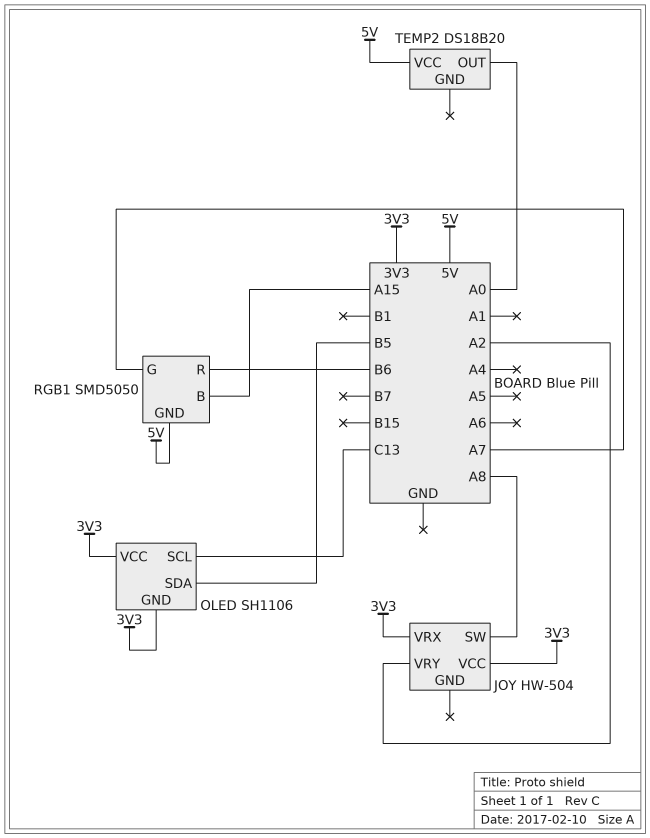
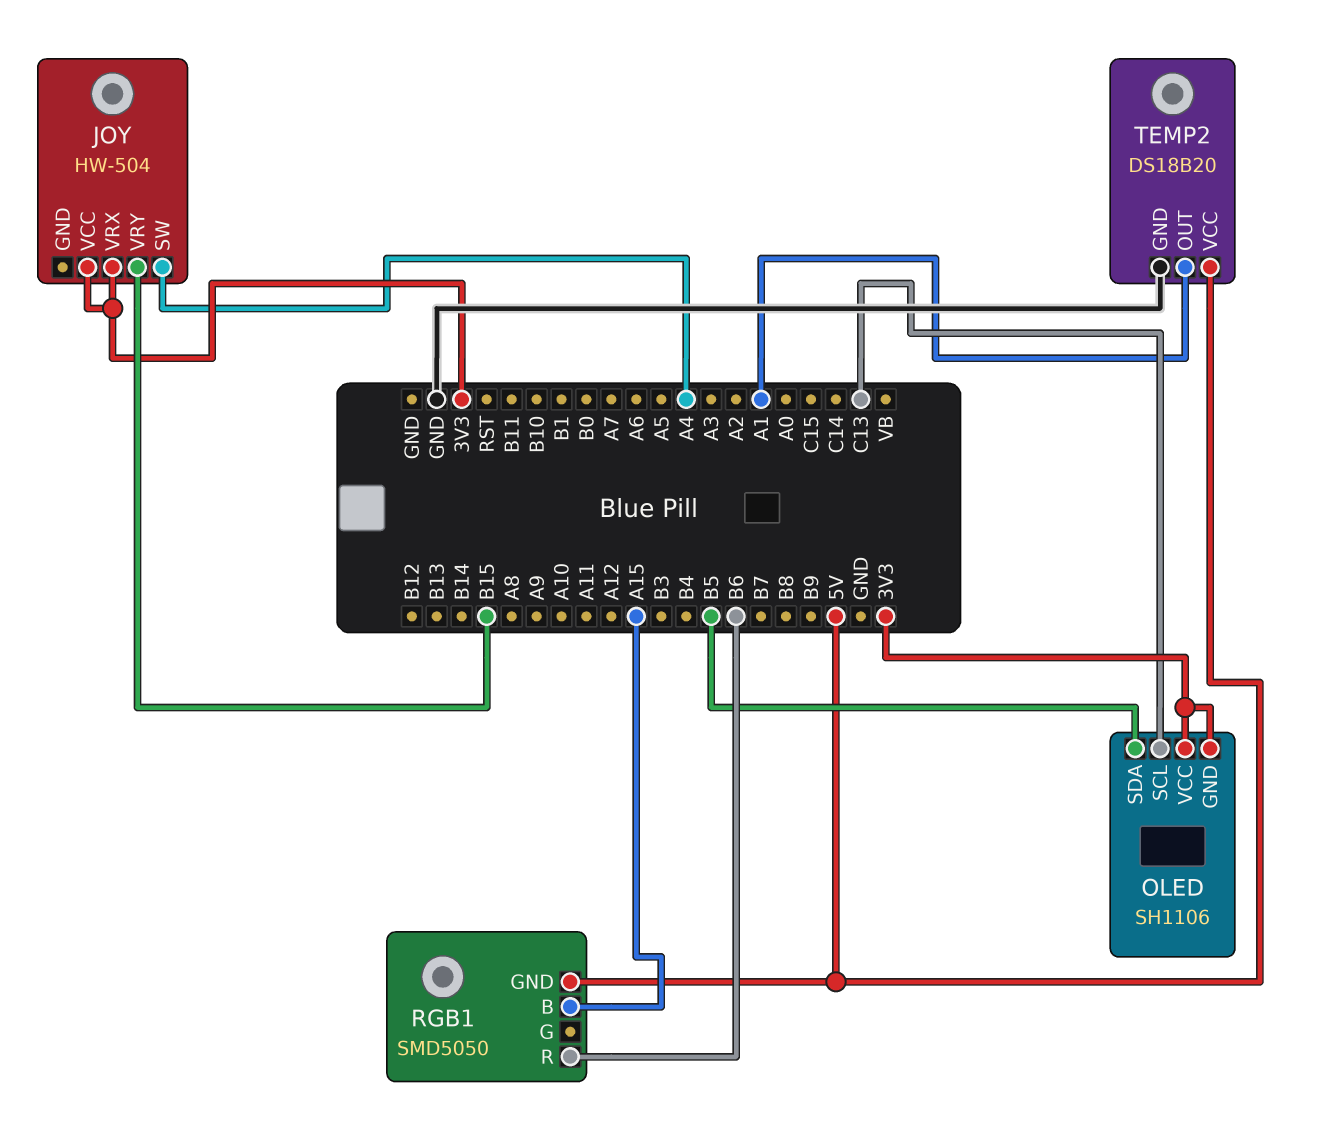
JOY pin SW: A8 -> A4
JOY pin VRY: A2 -> B15
RGB1 pin G: A7 -> none
TEMP2 pin GND: none -> GND
TEMP2 pin OUT: A0 -> A1

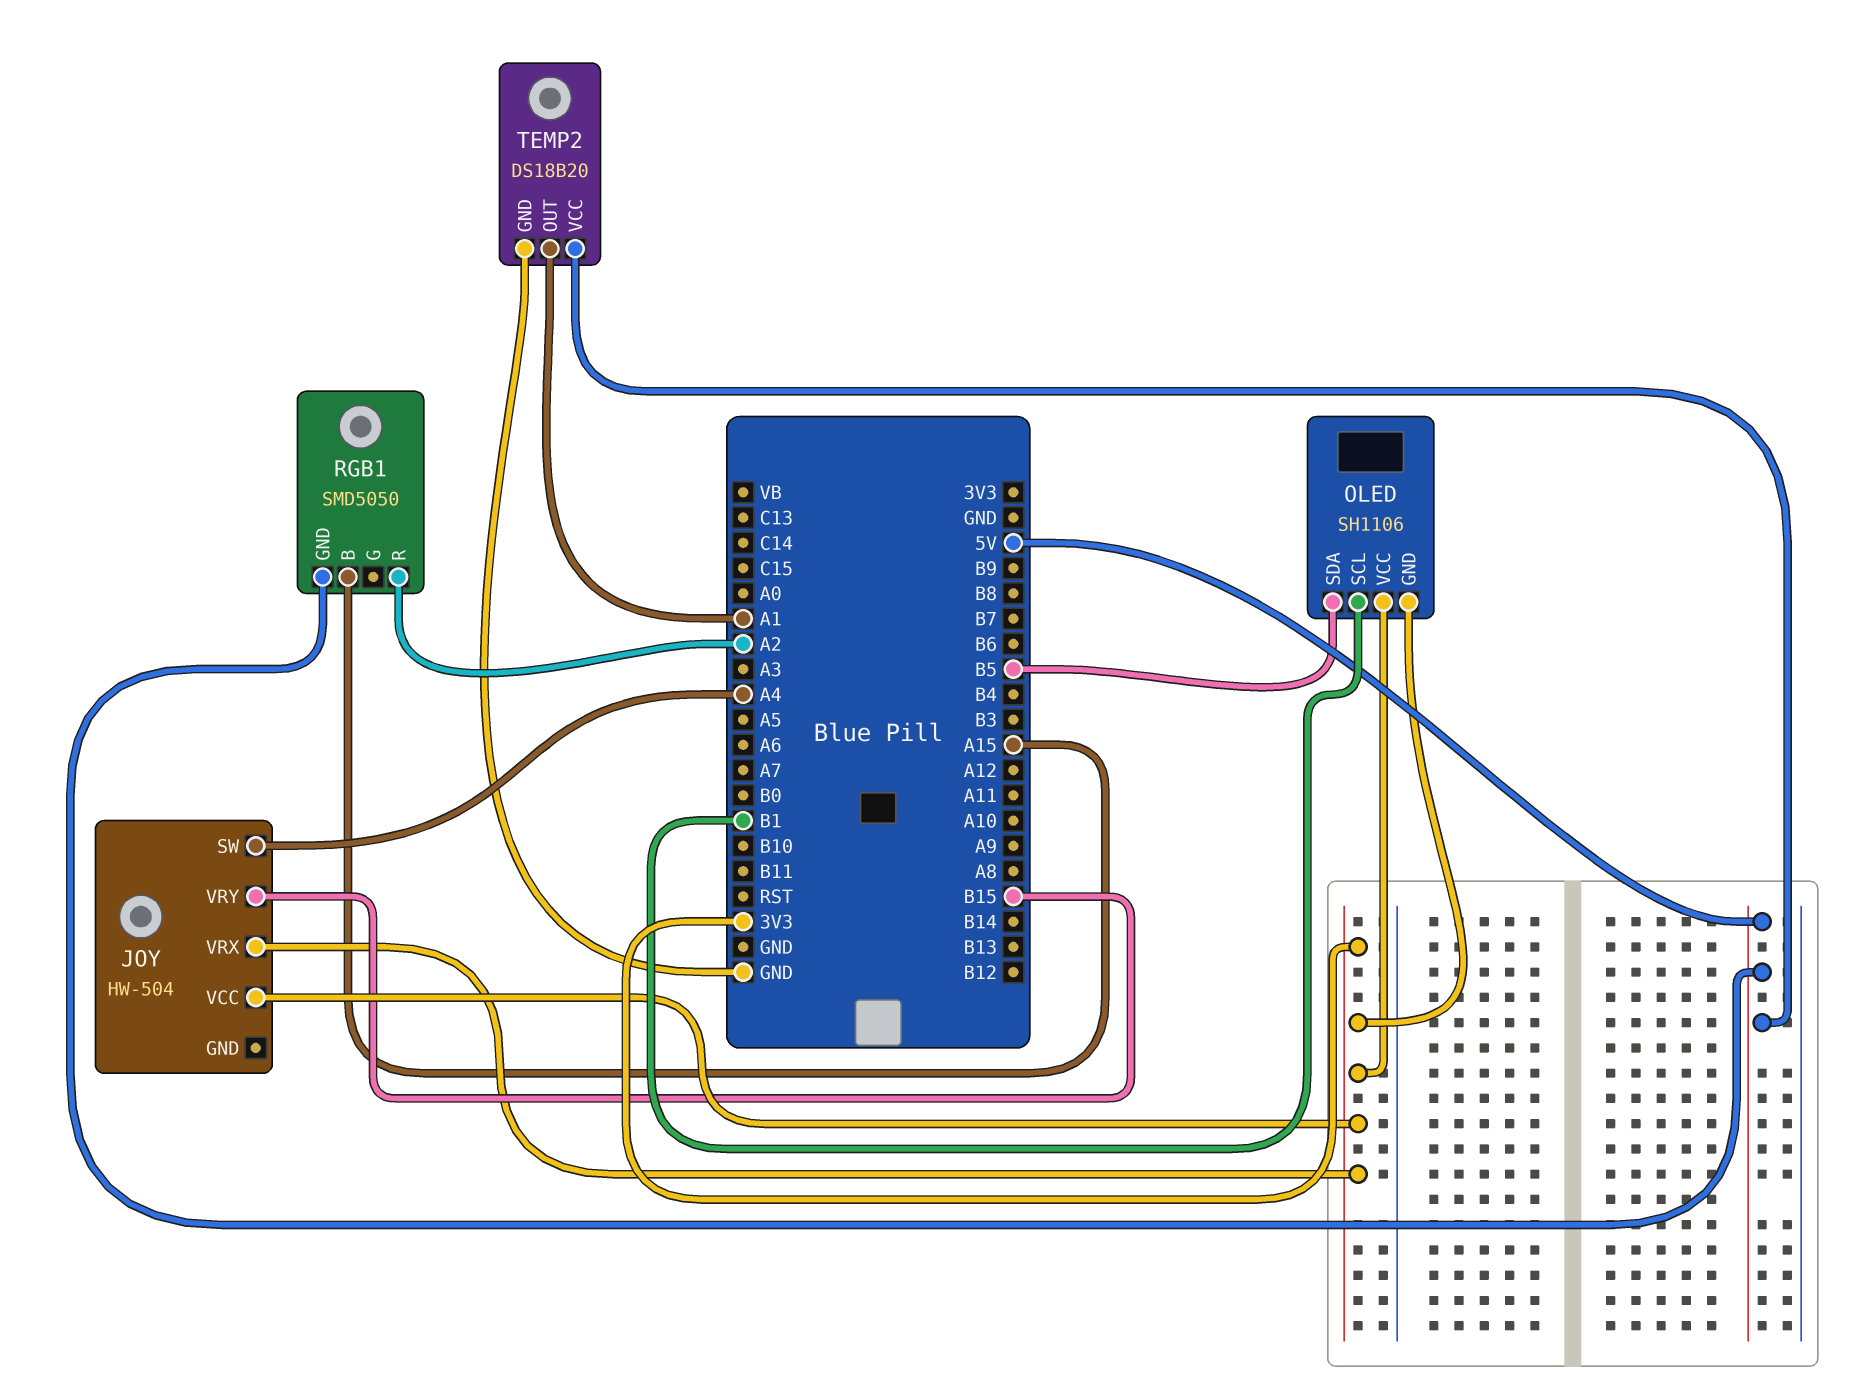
OLED pin SCL: C13 -> B1
RGB1 pin R: B6 -> A2

